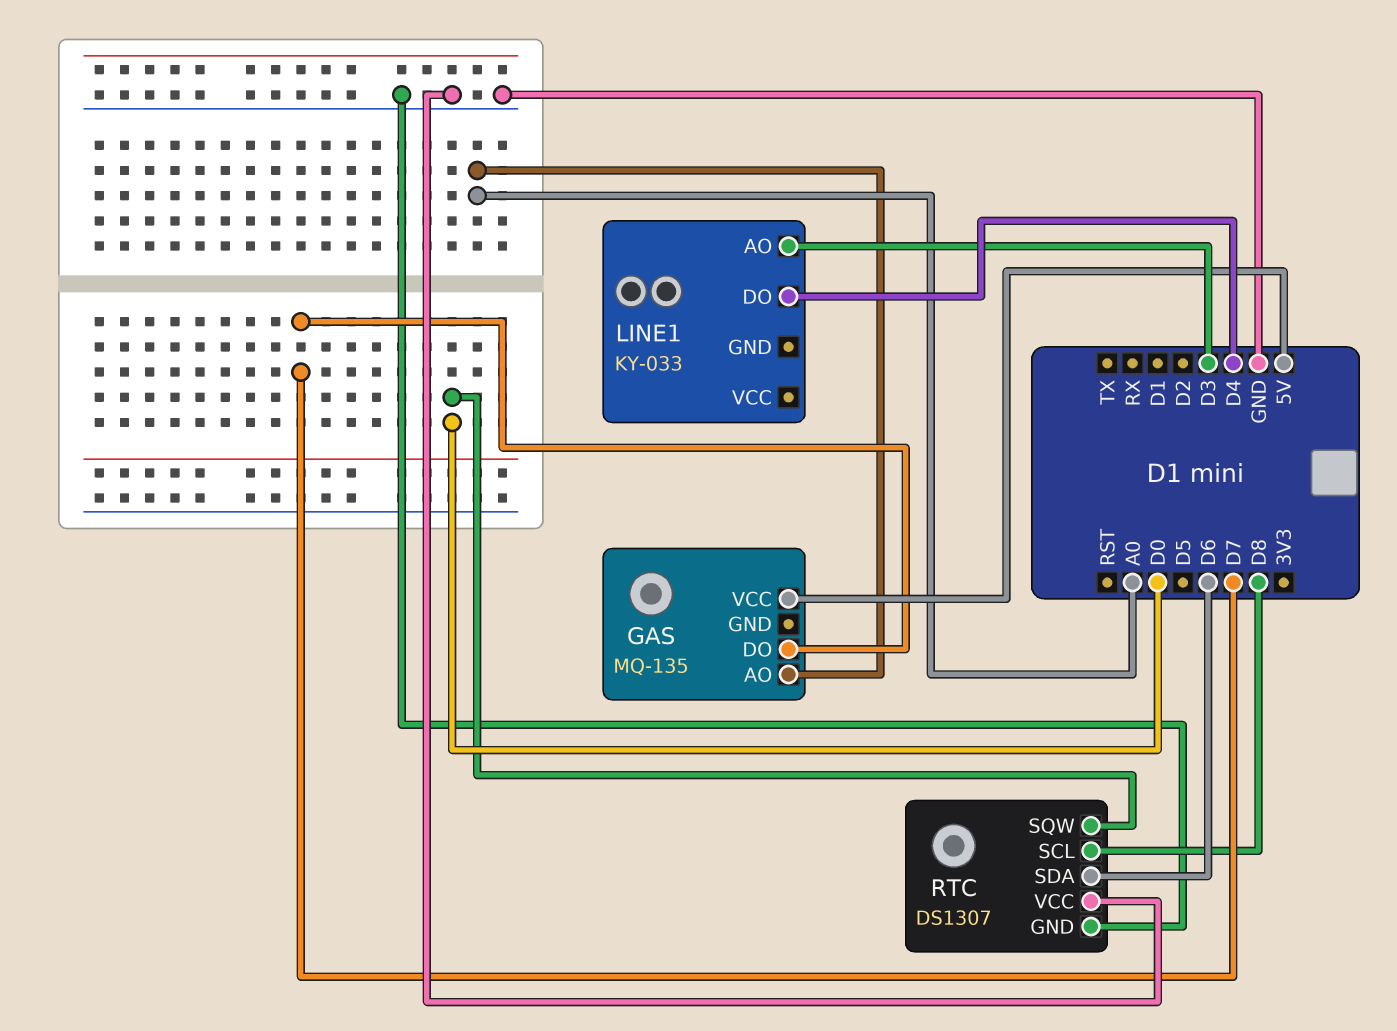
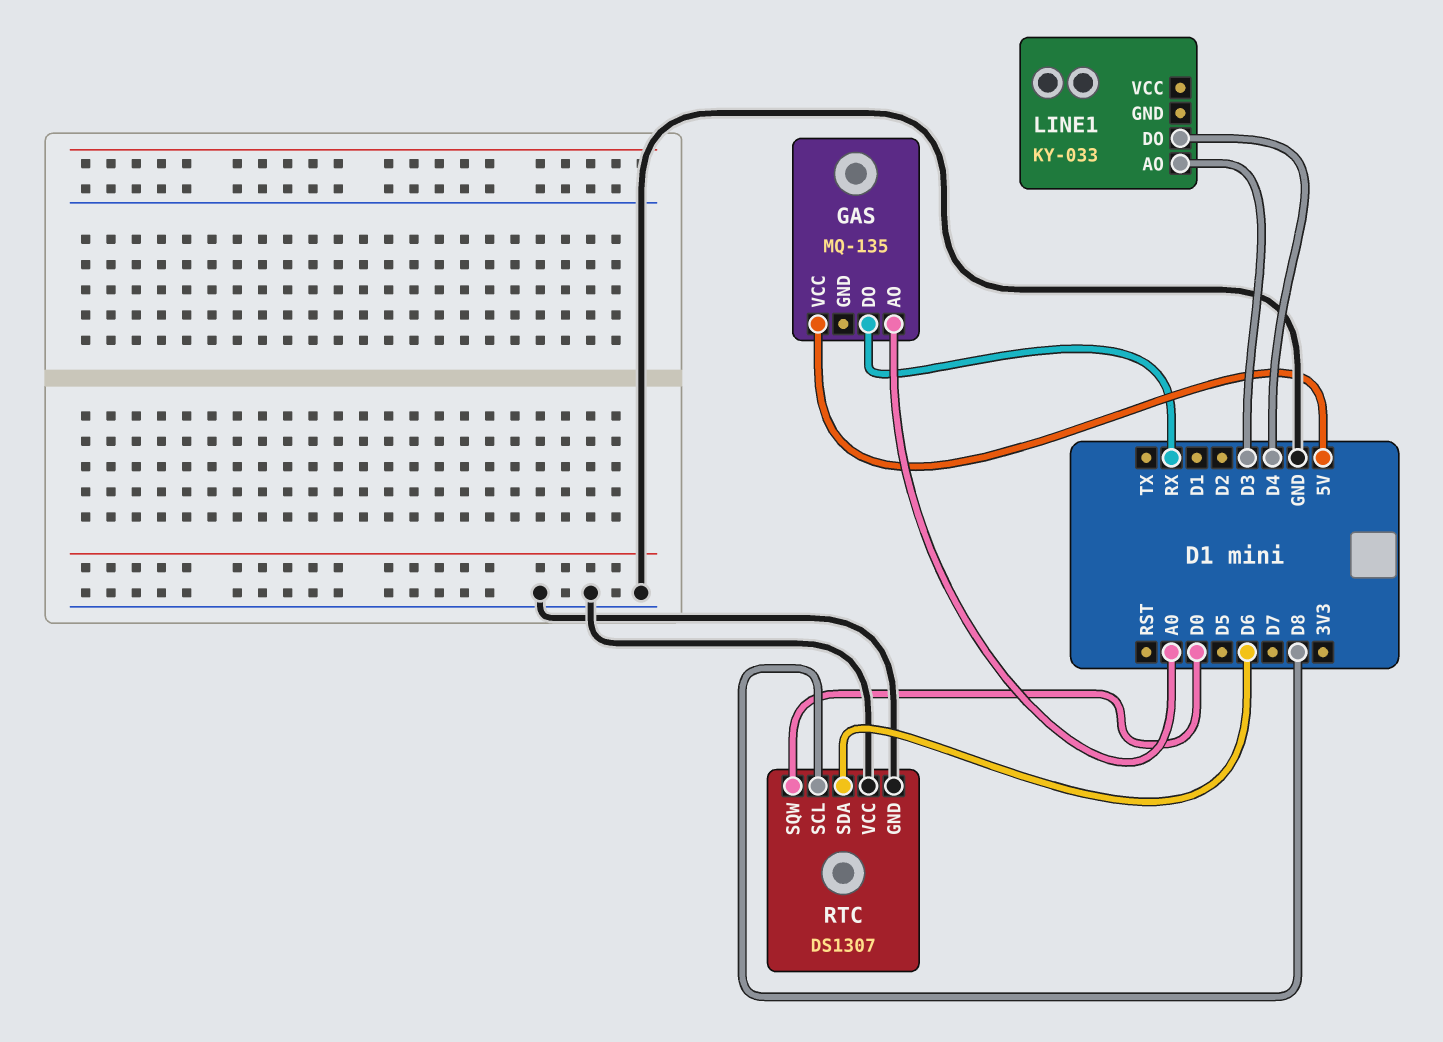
GAS pin DO: D7 -> RX

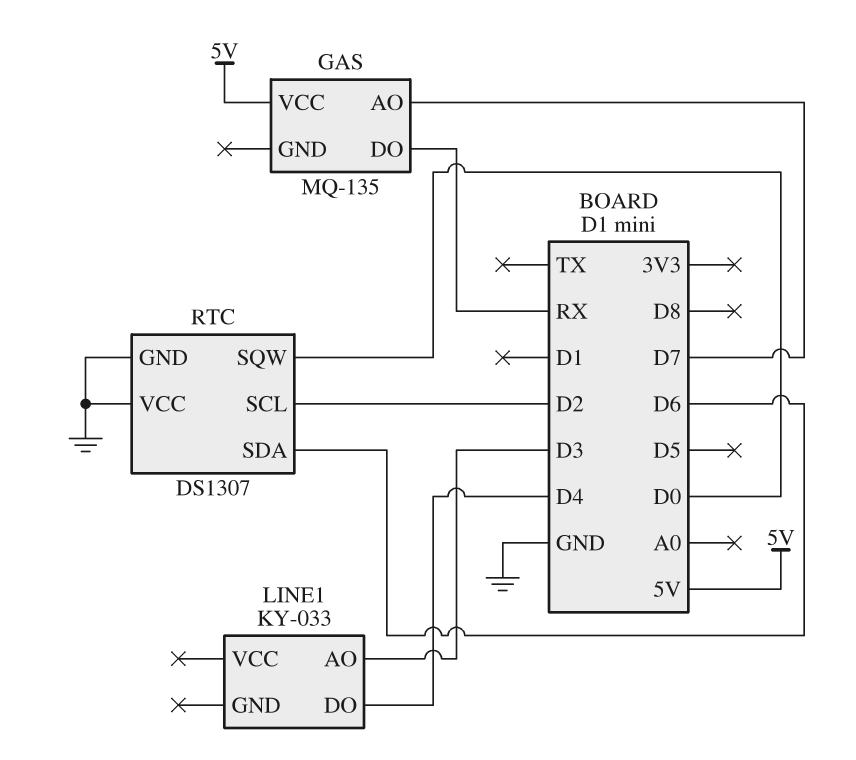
GAS pin AO: A0 -> D7
RTC pin SCL: D8 -> D2

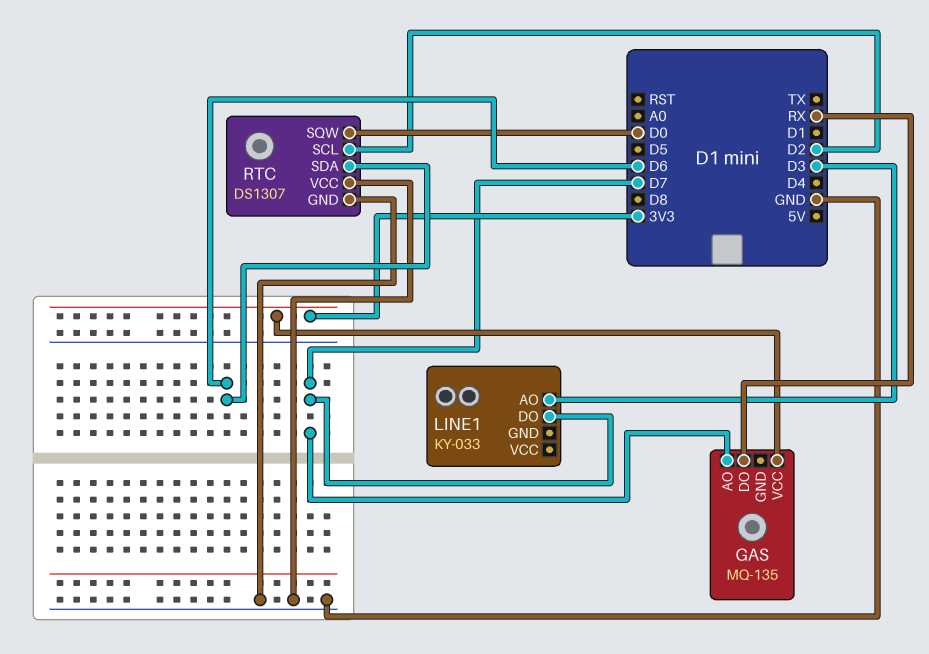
GAS pin VCC: 5V -> 3V3
LINE1 pin DO: D4 -> D7

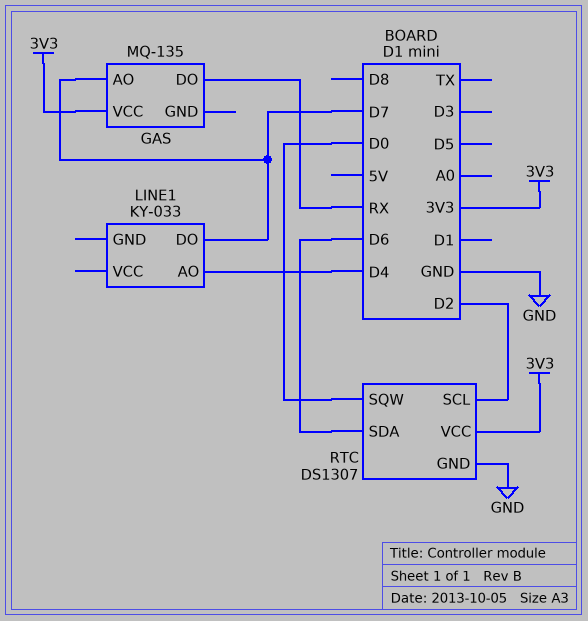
LINE1 pin AO: D3 -> D4
RTC pin VCC: GND -> 3V3

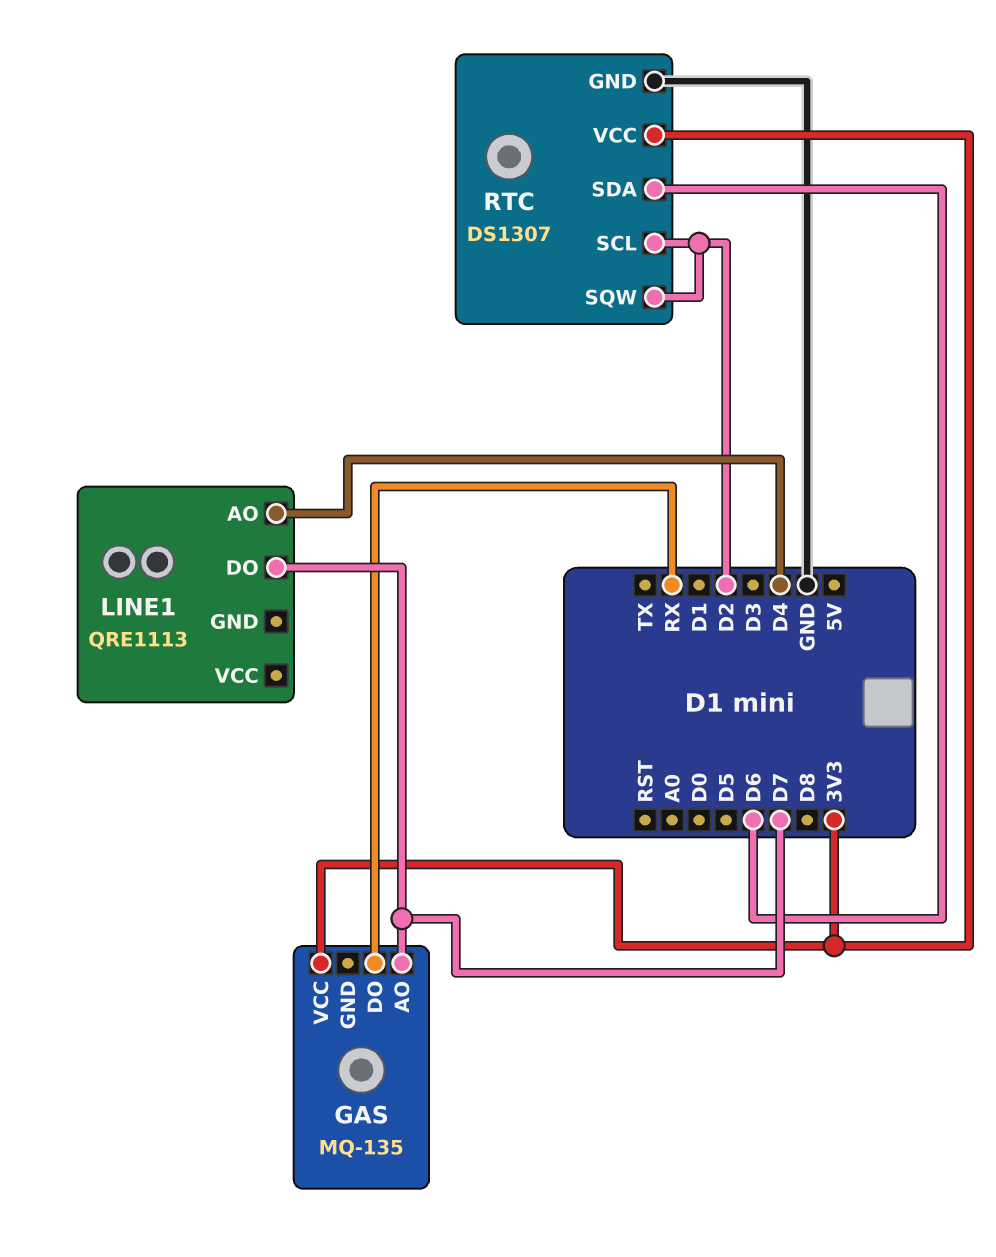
LINE1: KY-033 -> QRE1113
RTC pin SQW: D0 -> D2

